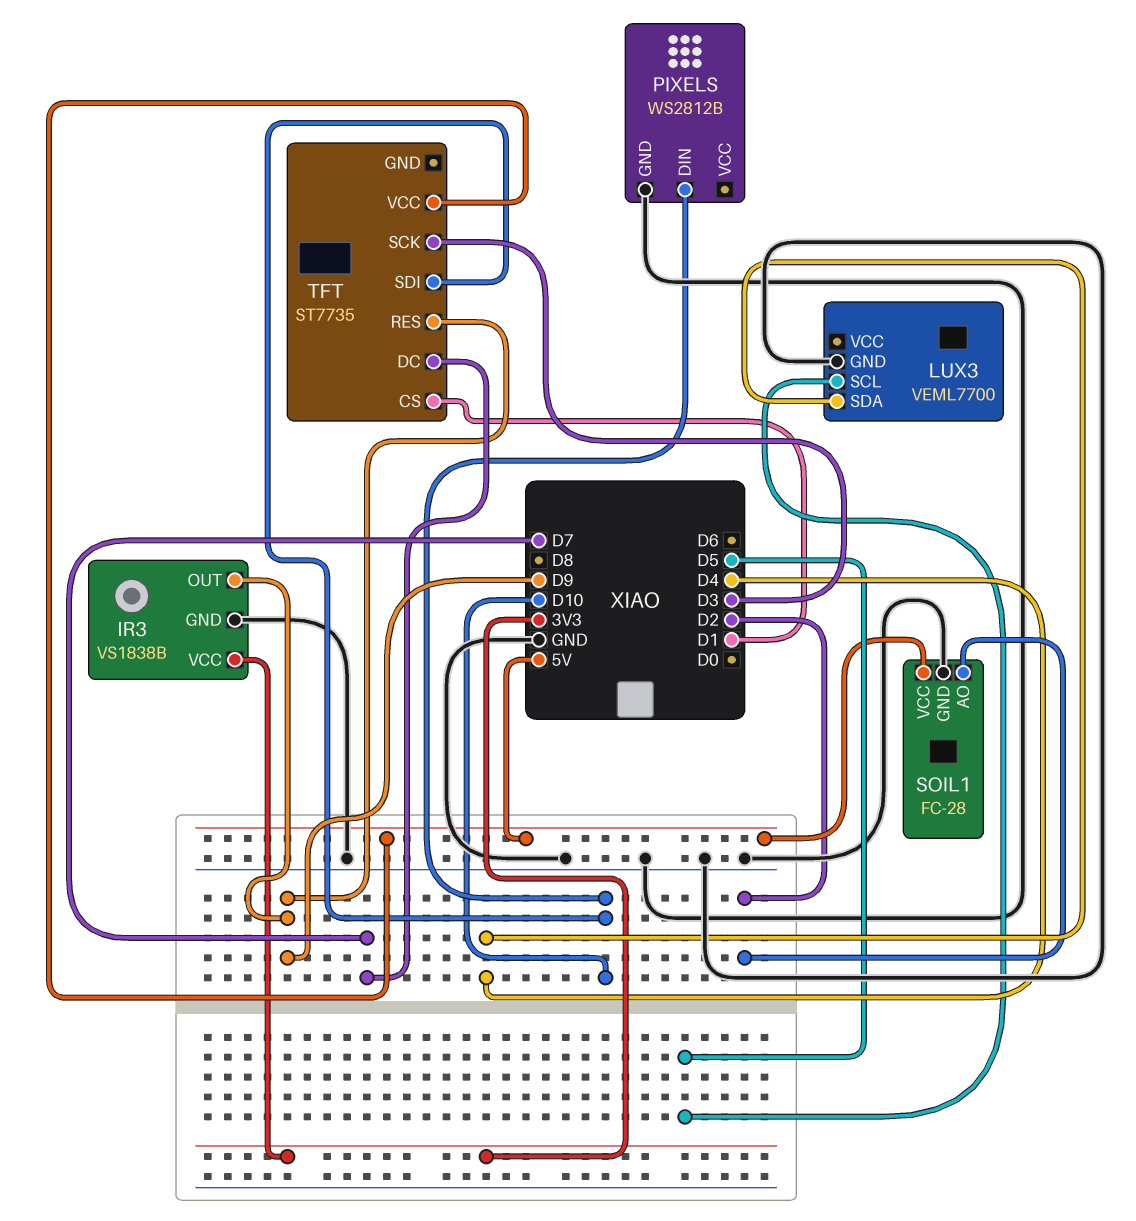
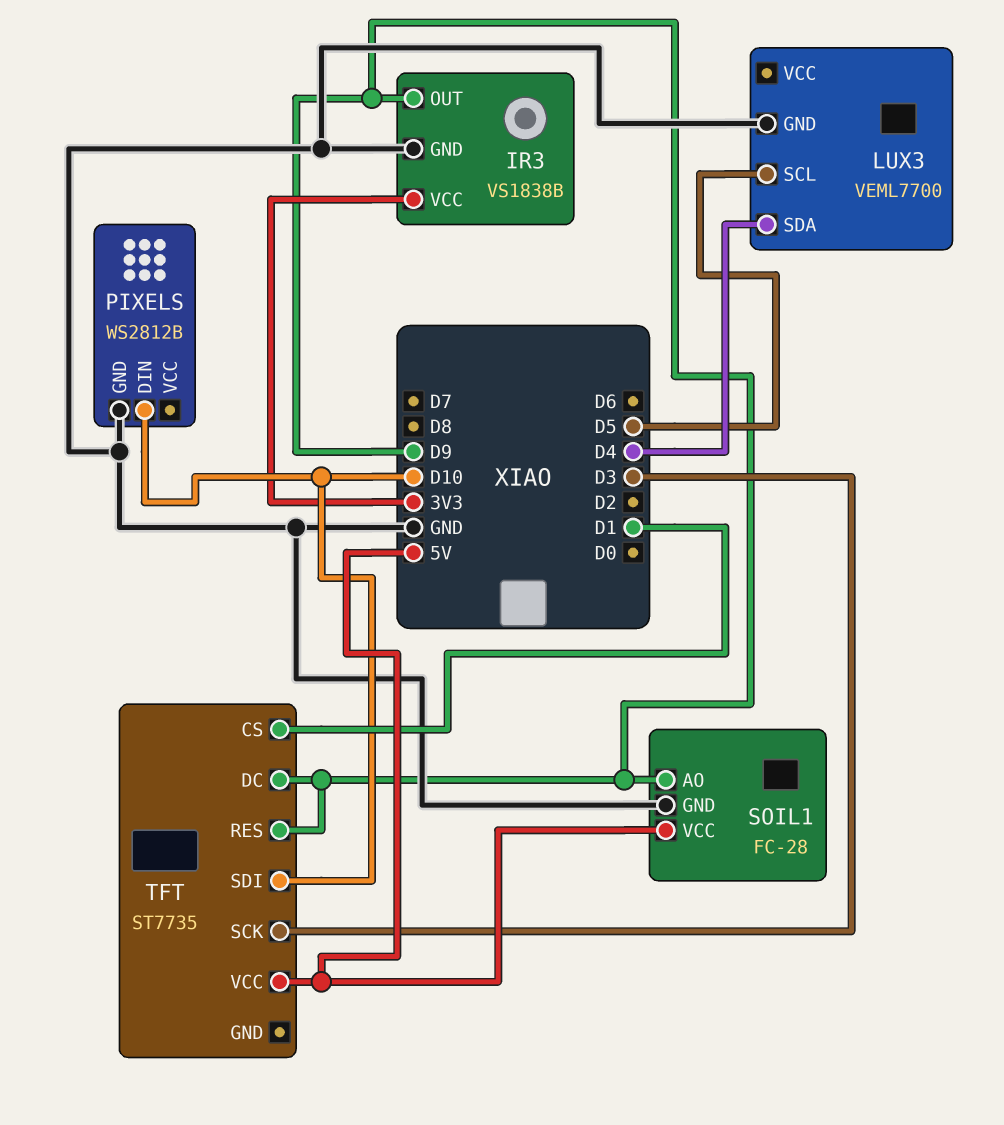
SOIL1 pin AO: D2 -> D9
TFT pin DC: D7 -> D9

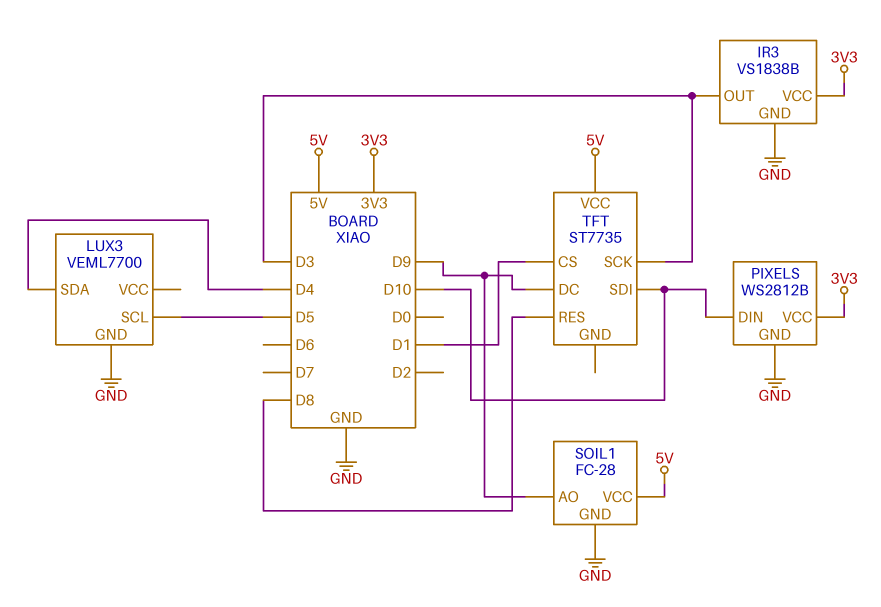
IR3 pin OUT: D9 -> D3
PIXELS pin VCC: none -> 3V3
TFT pin RES: D9 -> D8

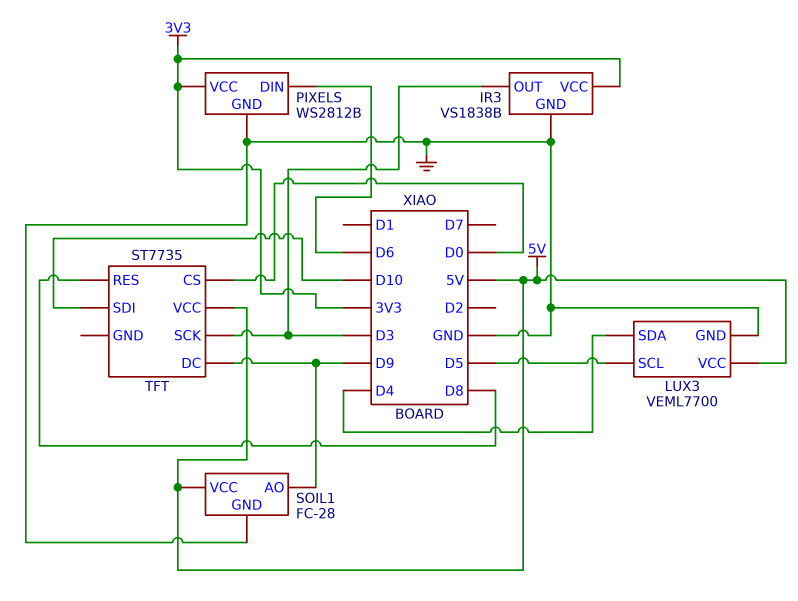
LUX3 pin VCC: none -> 5V
PIXELS pin DIN: D10 -> D6
TFT pin CS: D1 -> D0

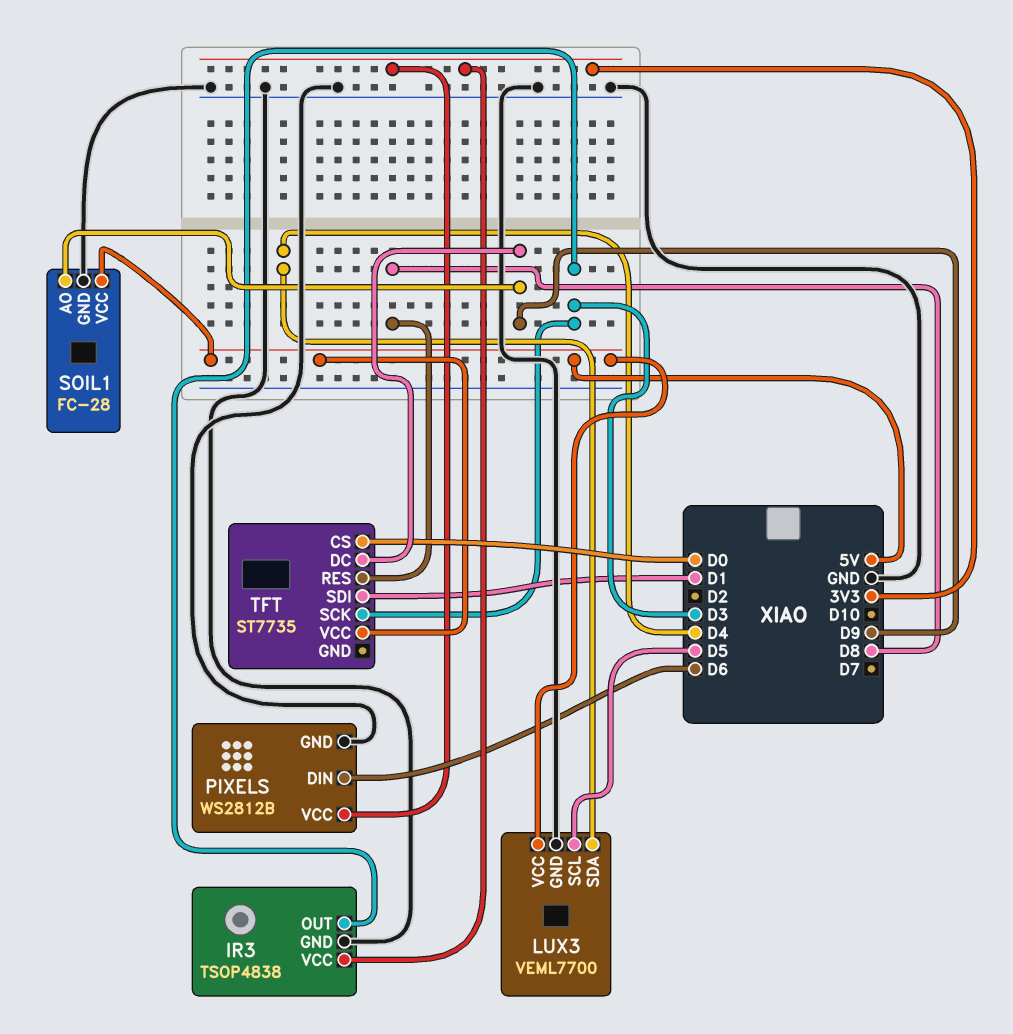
IR3: VS1838B -> TSOP4838
TFT pin SDI: D10 -> D1

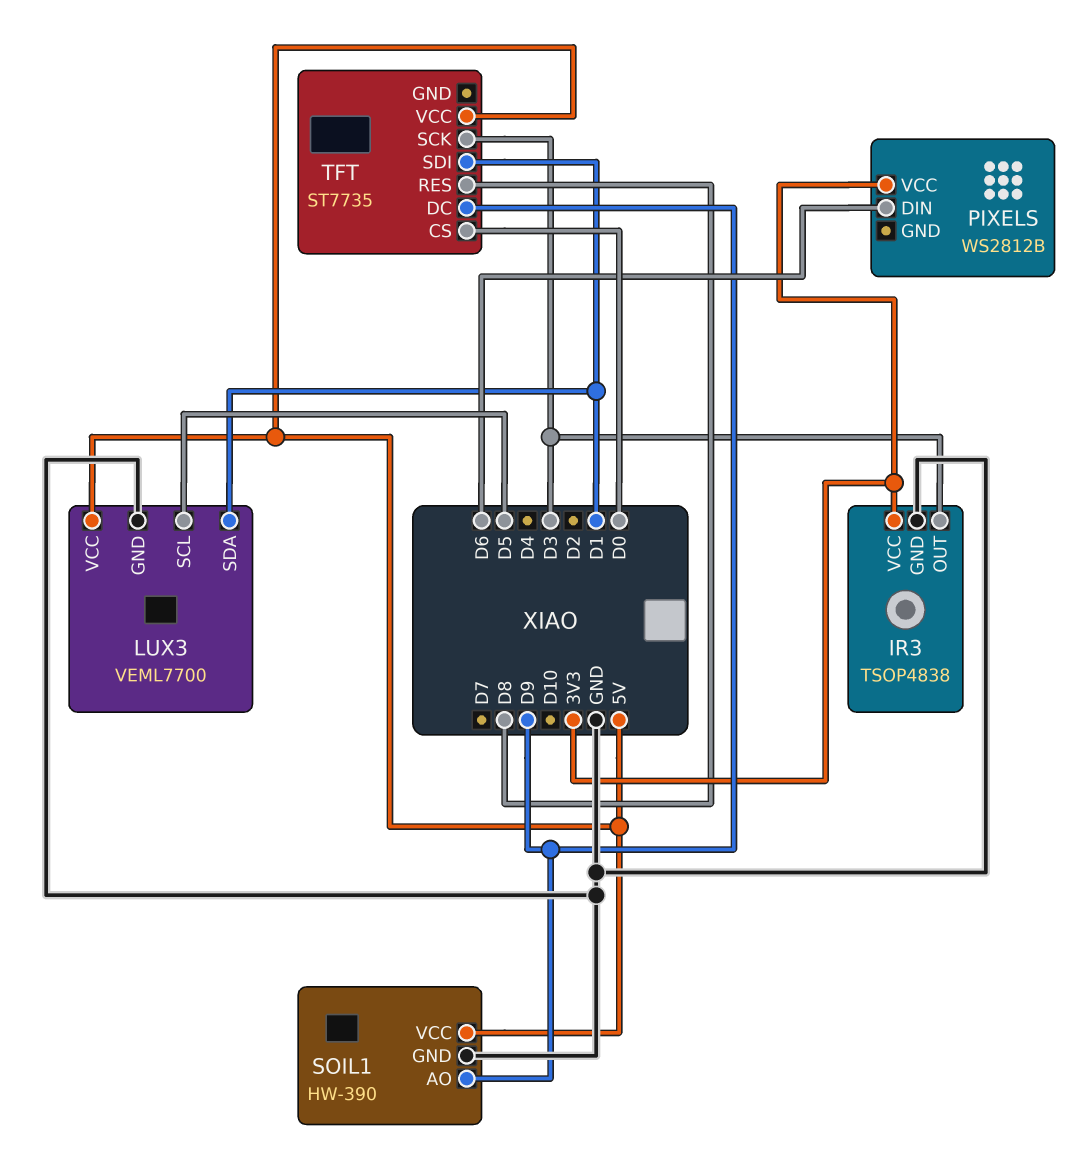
LUX3 pin SDA: D4 -> D1
PIXELS pin GND: GND -> none
SOIL1: FC-28 -> HW-390

